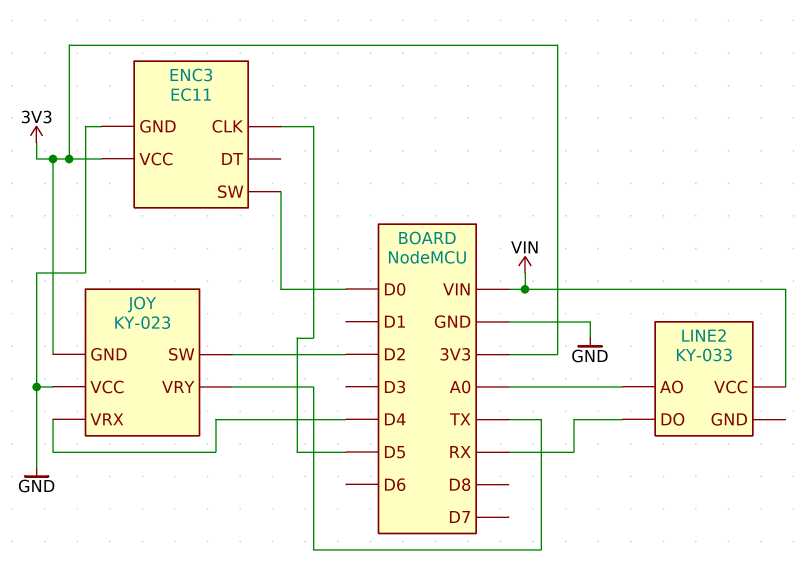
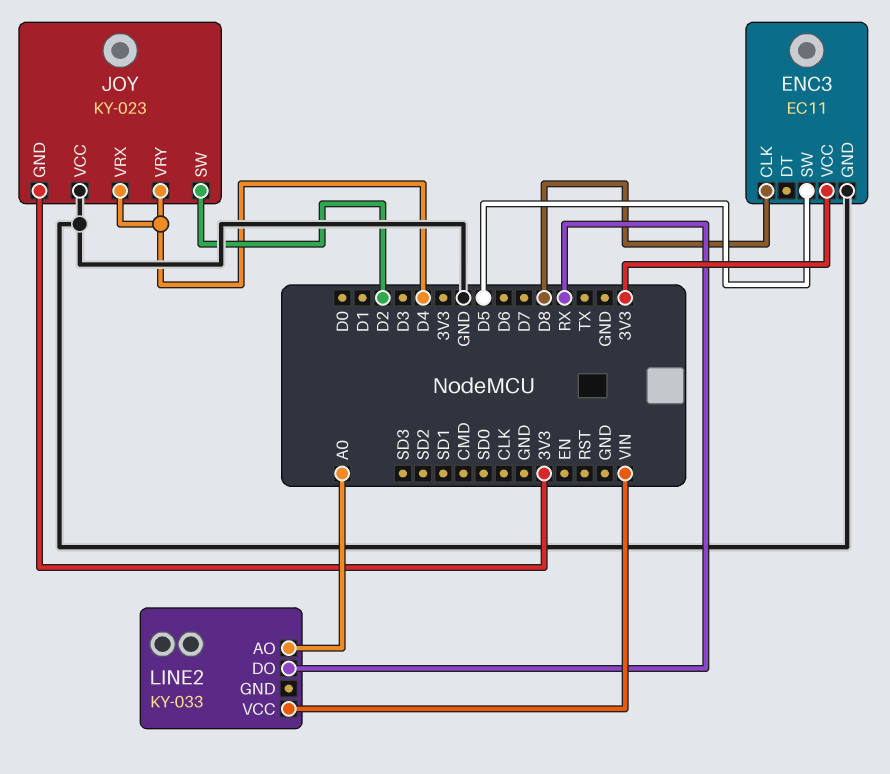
ENC3 pin CLK: D5 -> D8
ENC3 pin SW: D0 -> D5
JOY pin VRY: TX -> D4

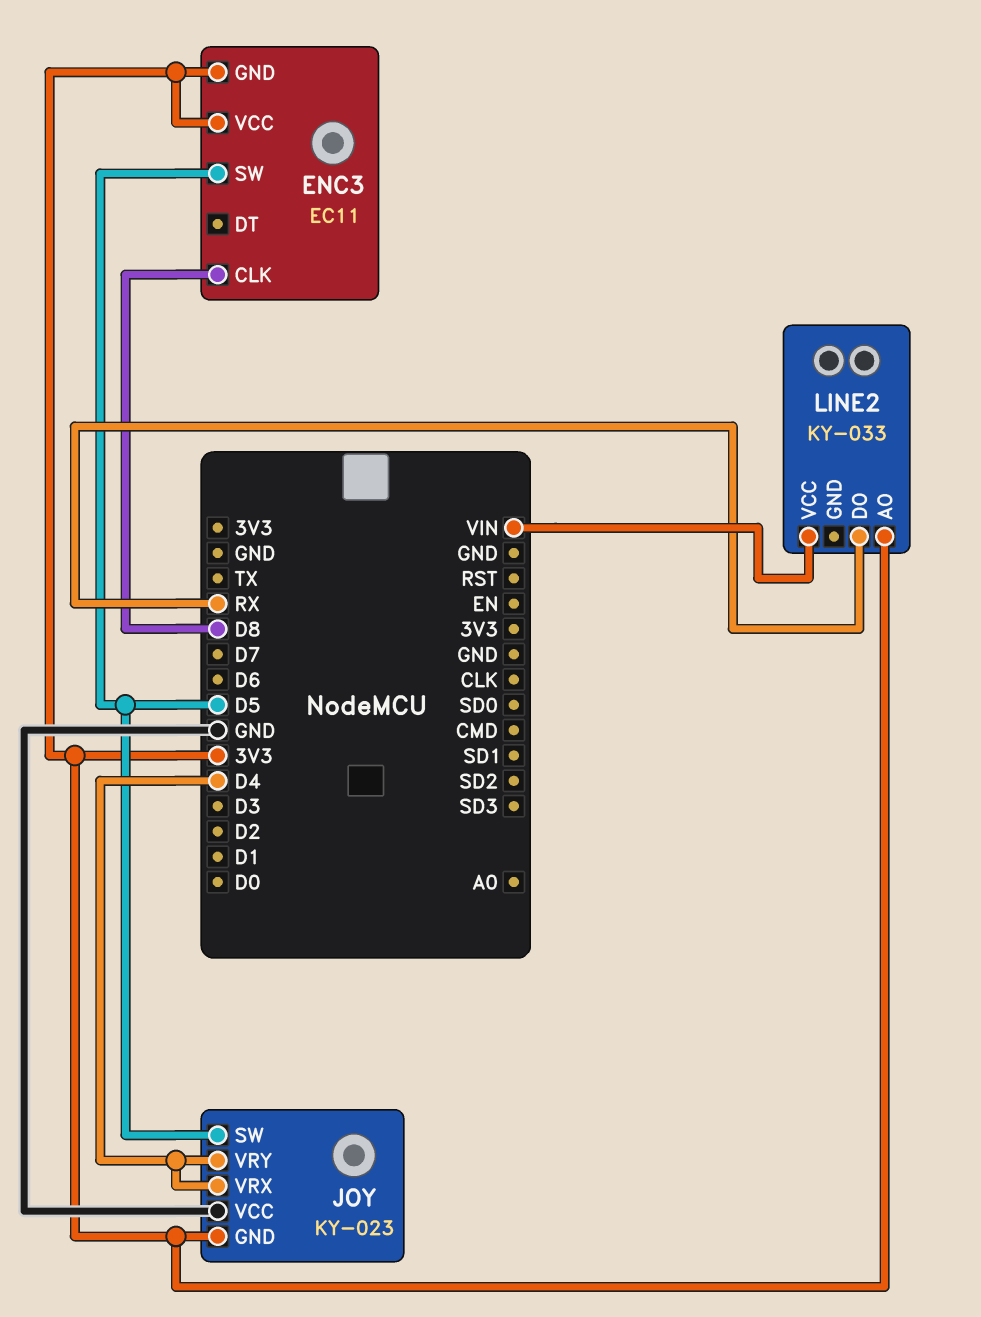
ENC3 pin GND: GND -> 3V3
JOY pin SW: D2 -> D5
LINE2 pin AO: A0 -> 3V3

